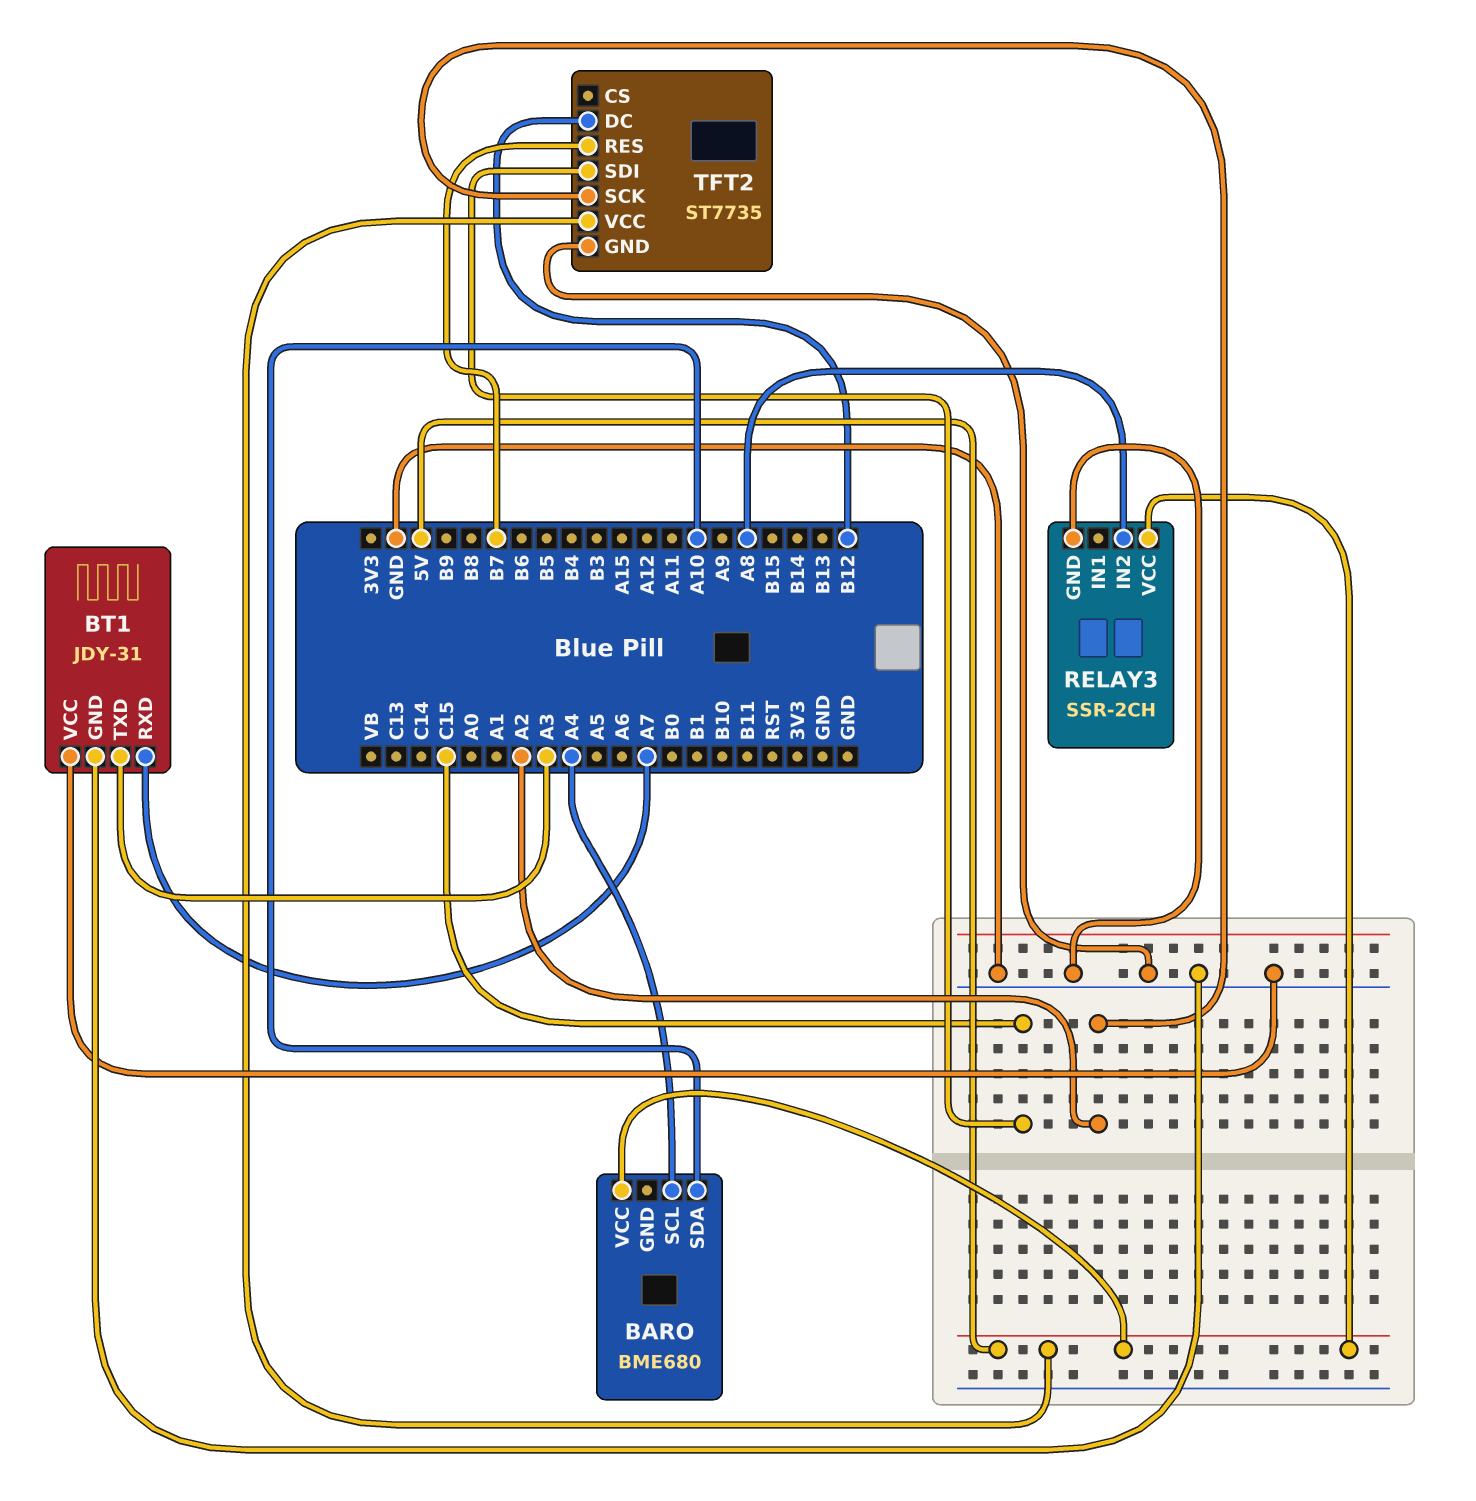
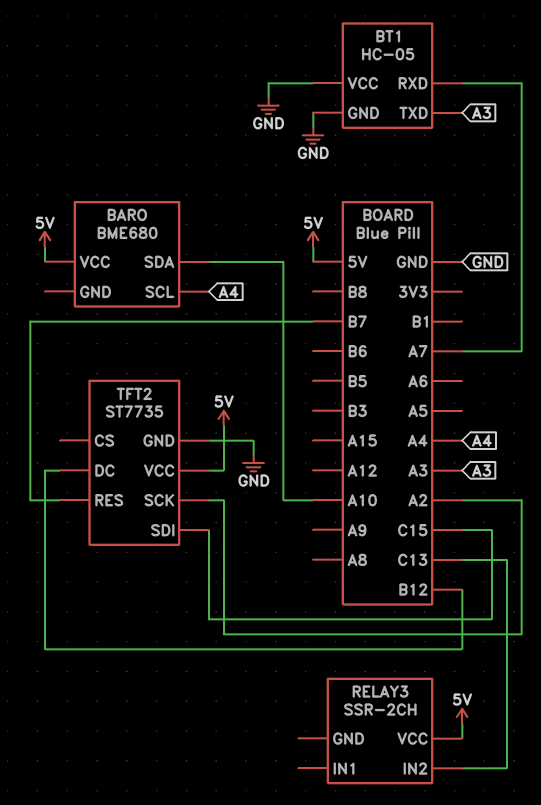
BT1: JDY-31 -> HC-05
RELAY3 pin GND: GND -> none
RELAY3 pin IN2: A8 -> C13

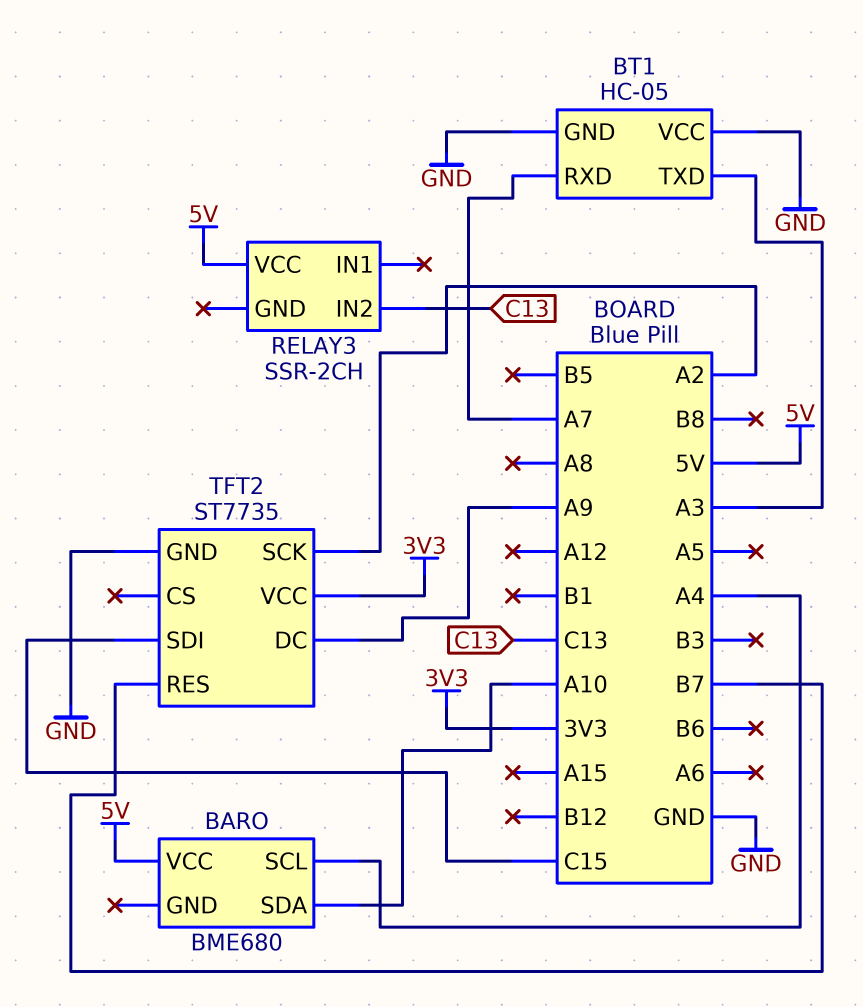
TFT2 pin DC: B12 -> A9
TFT2 pin VCC: 5V -> 3V3

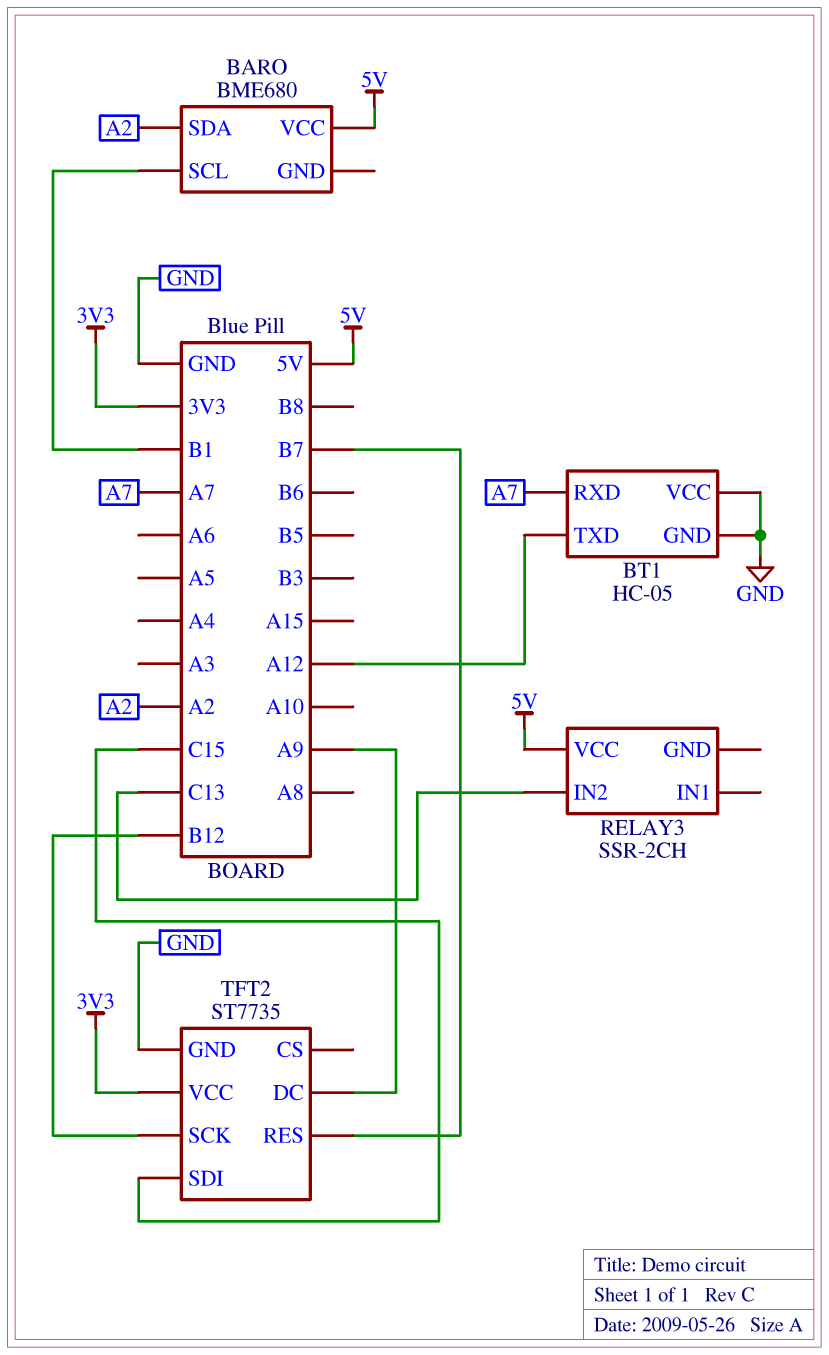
BARO pin SCL: A4 -> B1
BARO pin SDA: A10 -> A2
BT1 pin TXD: A3 -> A12
TFT2 pin SCK: A2 -> B12

